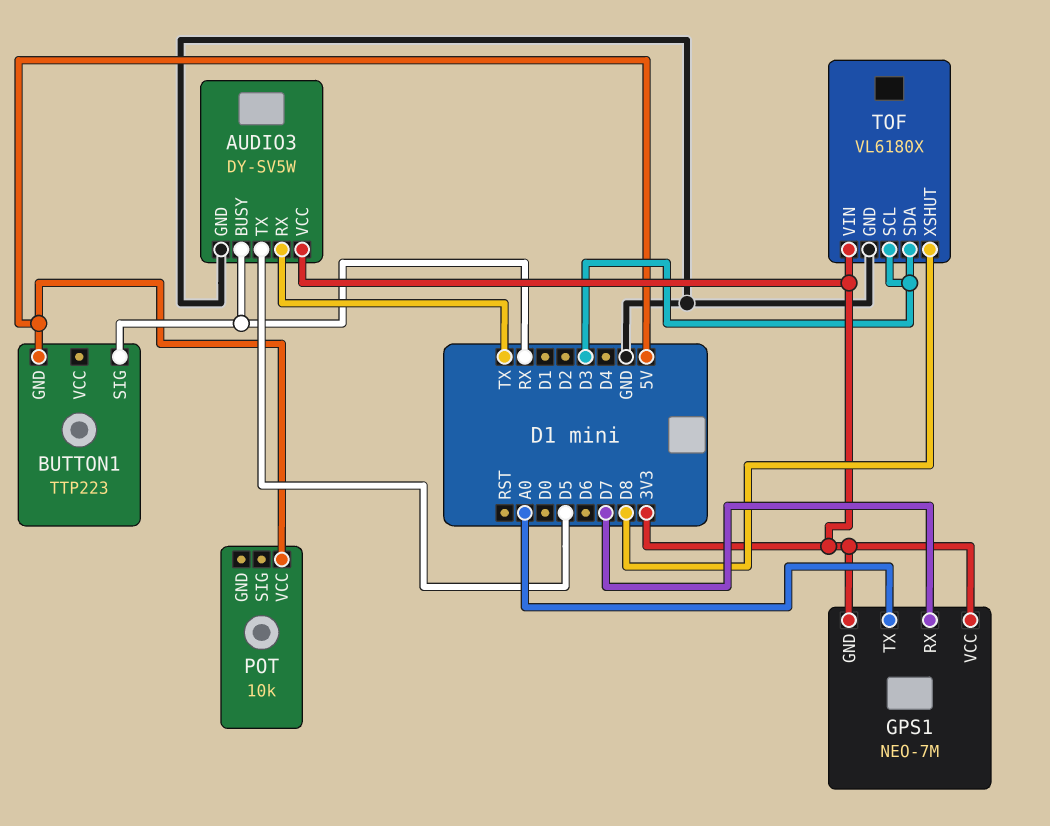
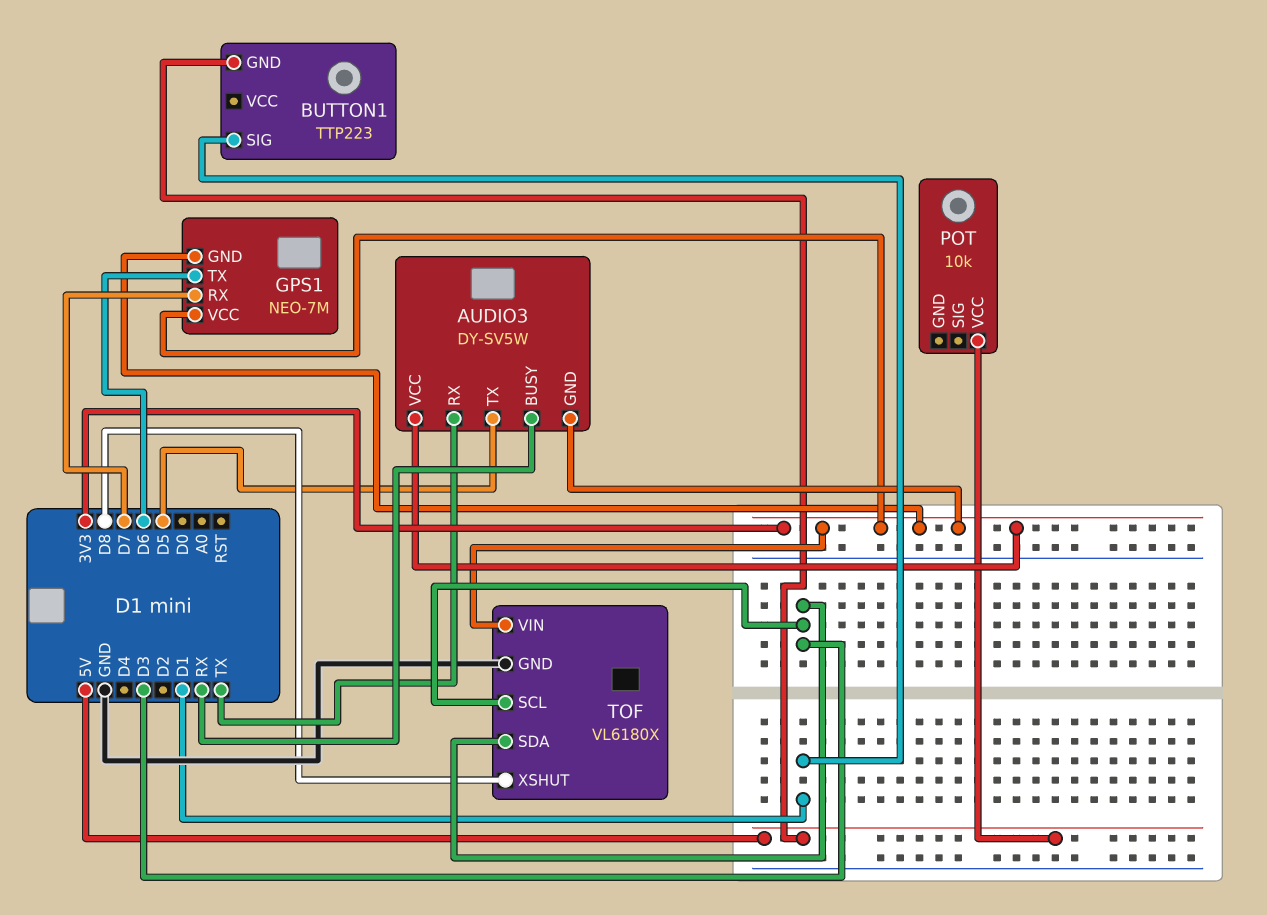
AUDIO3 pin GND: GND -> 3V3
BUTTON1 pin SIG: RX -> D1
GPS1 pin TX: A0 -> D6

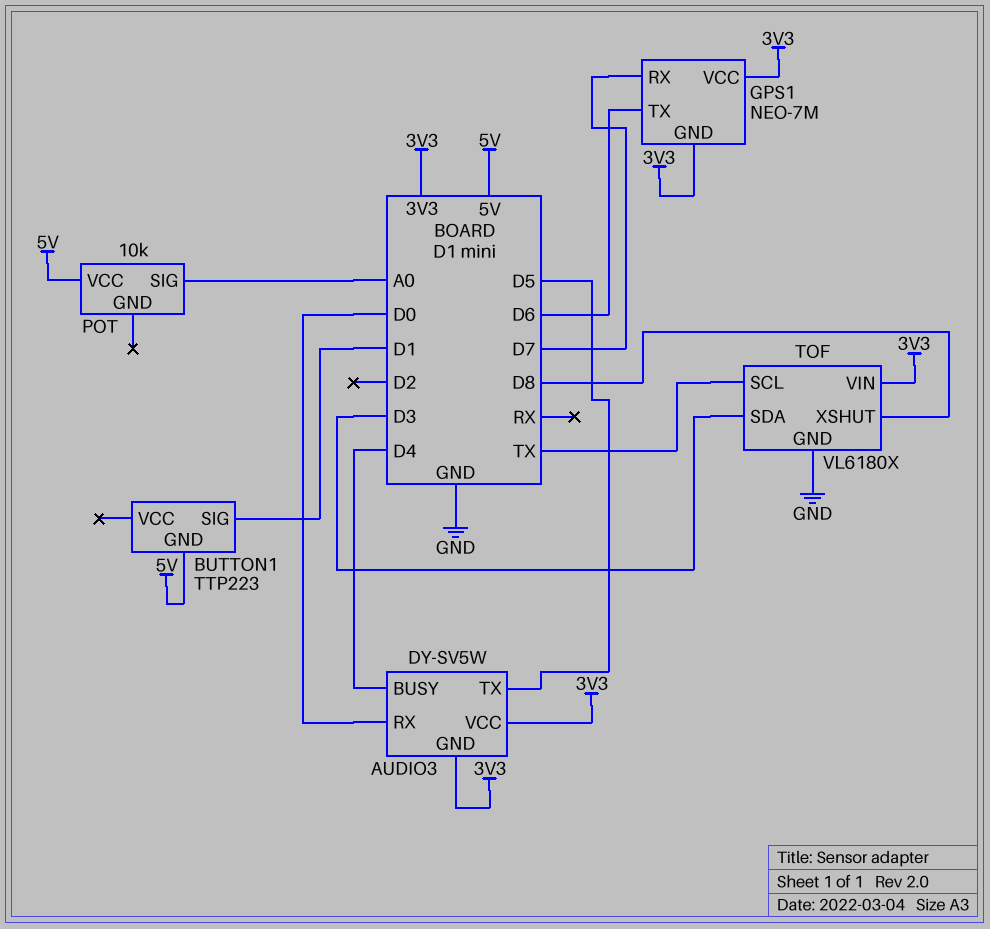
AUDIO3 pin BUSY: RX -> D4
AUDIO3 pin RX: TX -> D0
POT pin SIG: none -> A0
TOF pin SCL: D3 -> TX

